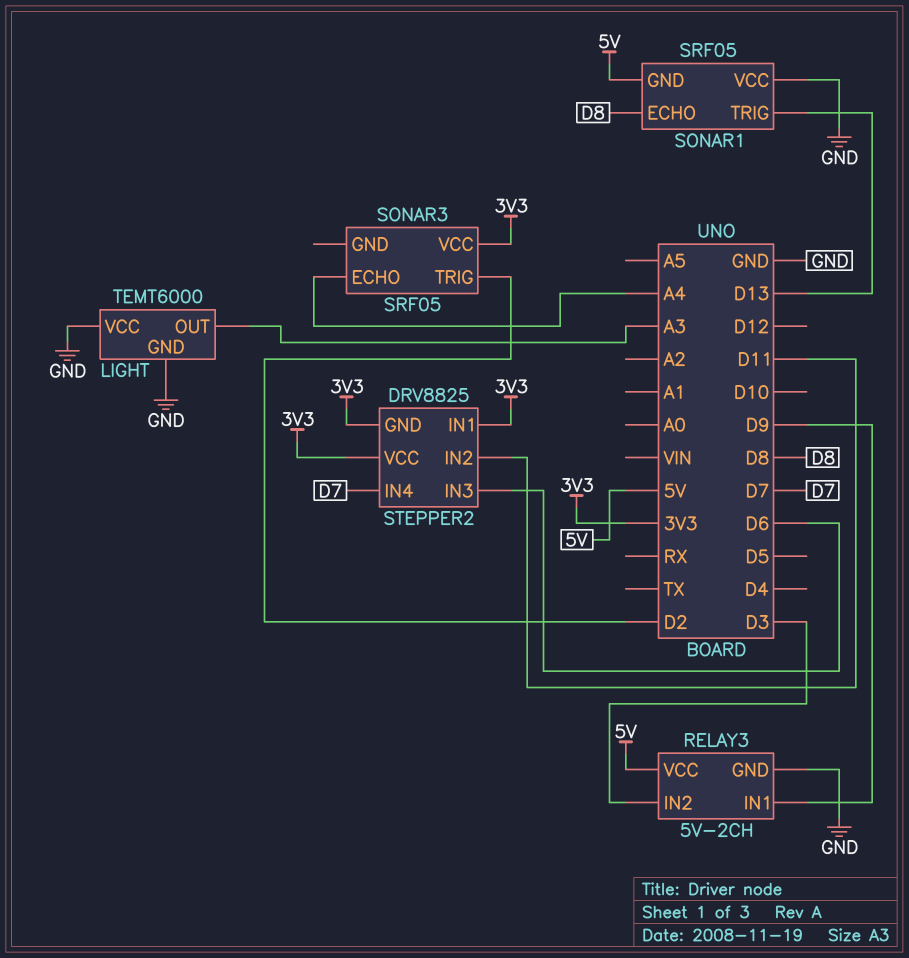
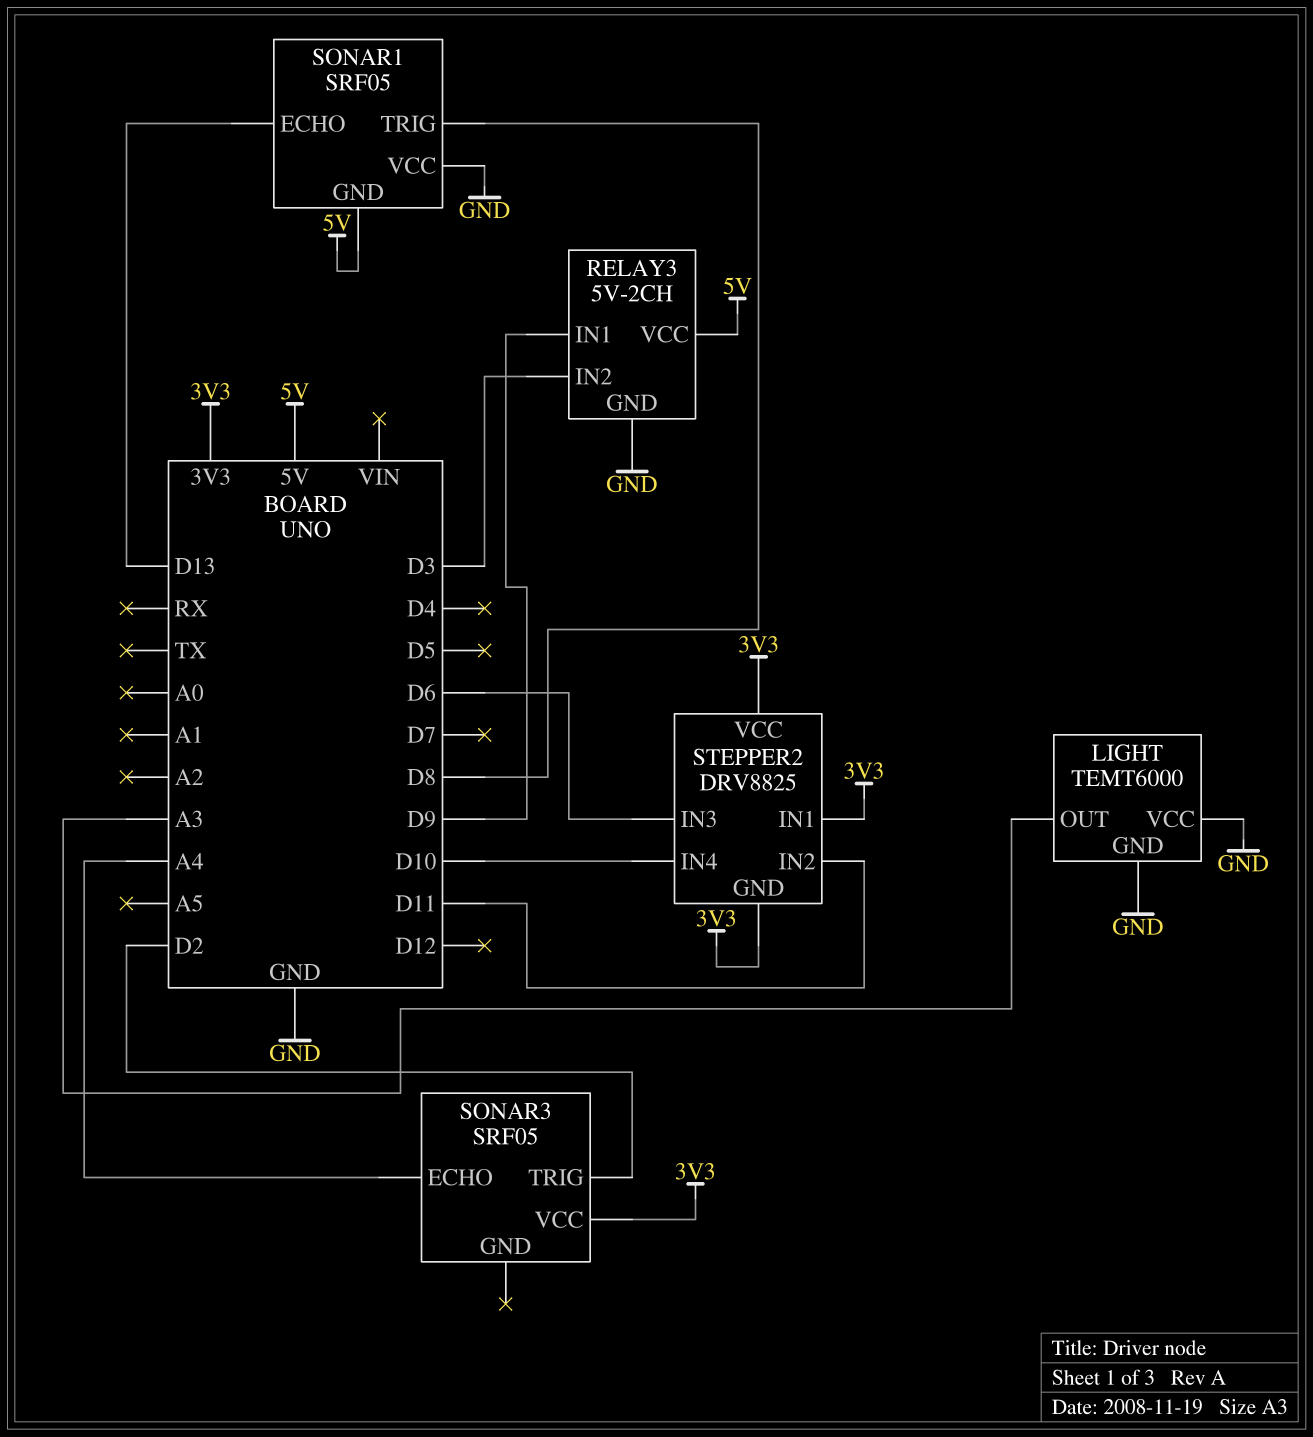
SONAR1 pin ECHO: D8 -> D13
SONAR1 pin TRIG: D13 -> D8
STEPPER2 pin IN4: D7 -> D10

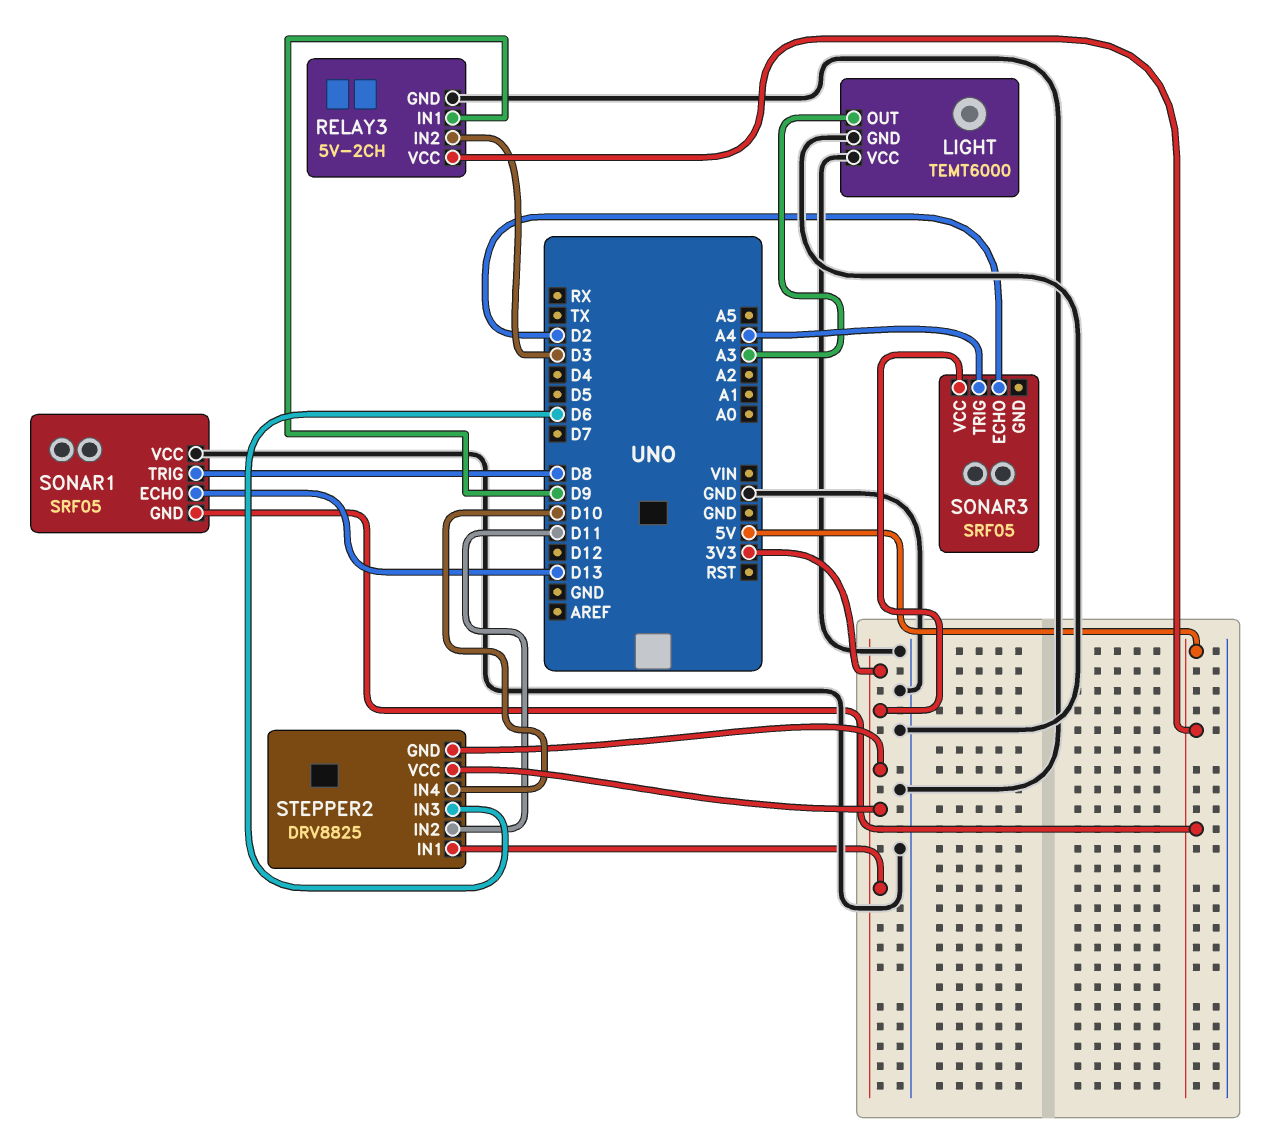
SONAR3 pin ECHO: A4 -> D2
SONAR3 pin TRIG: D2 -> A4

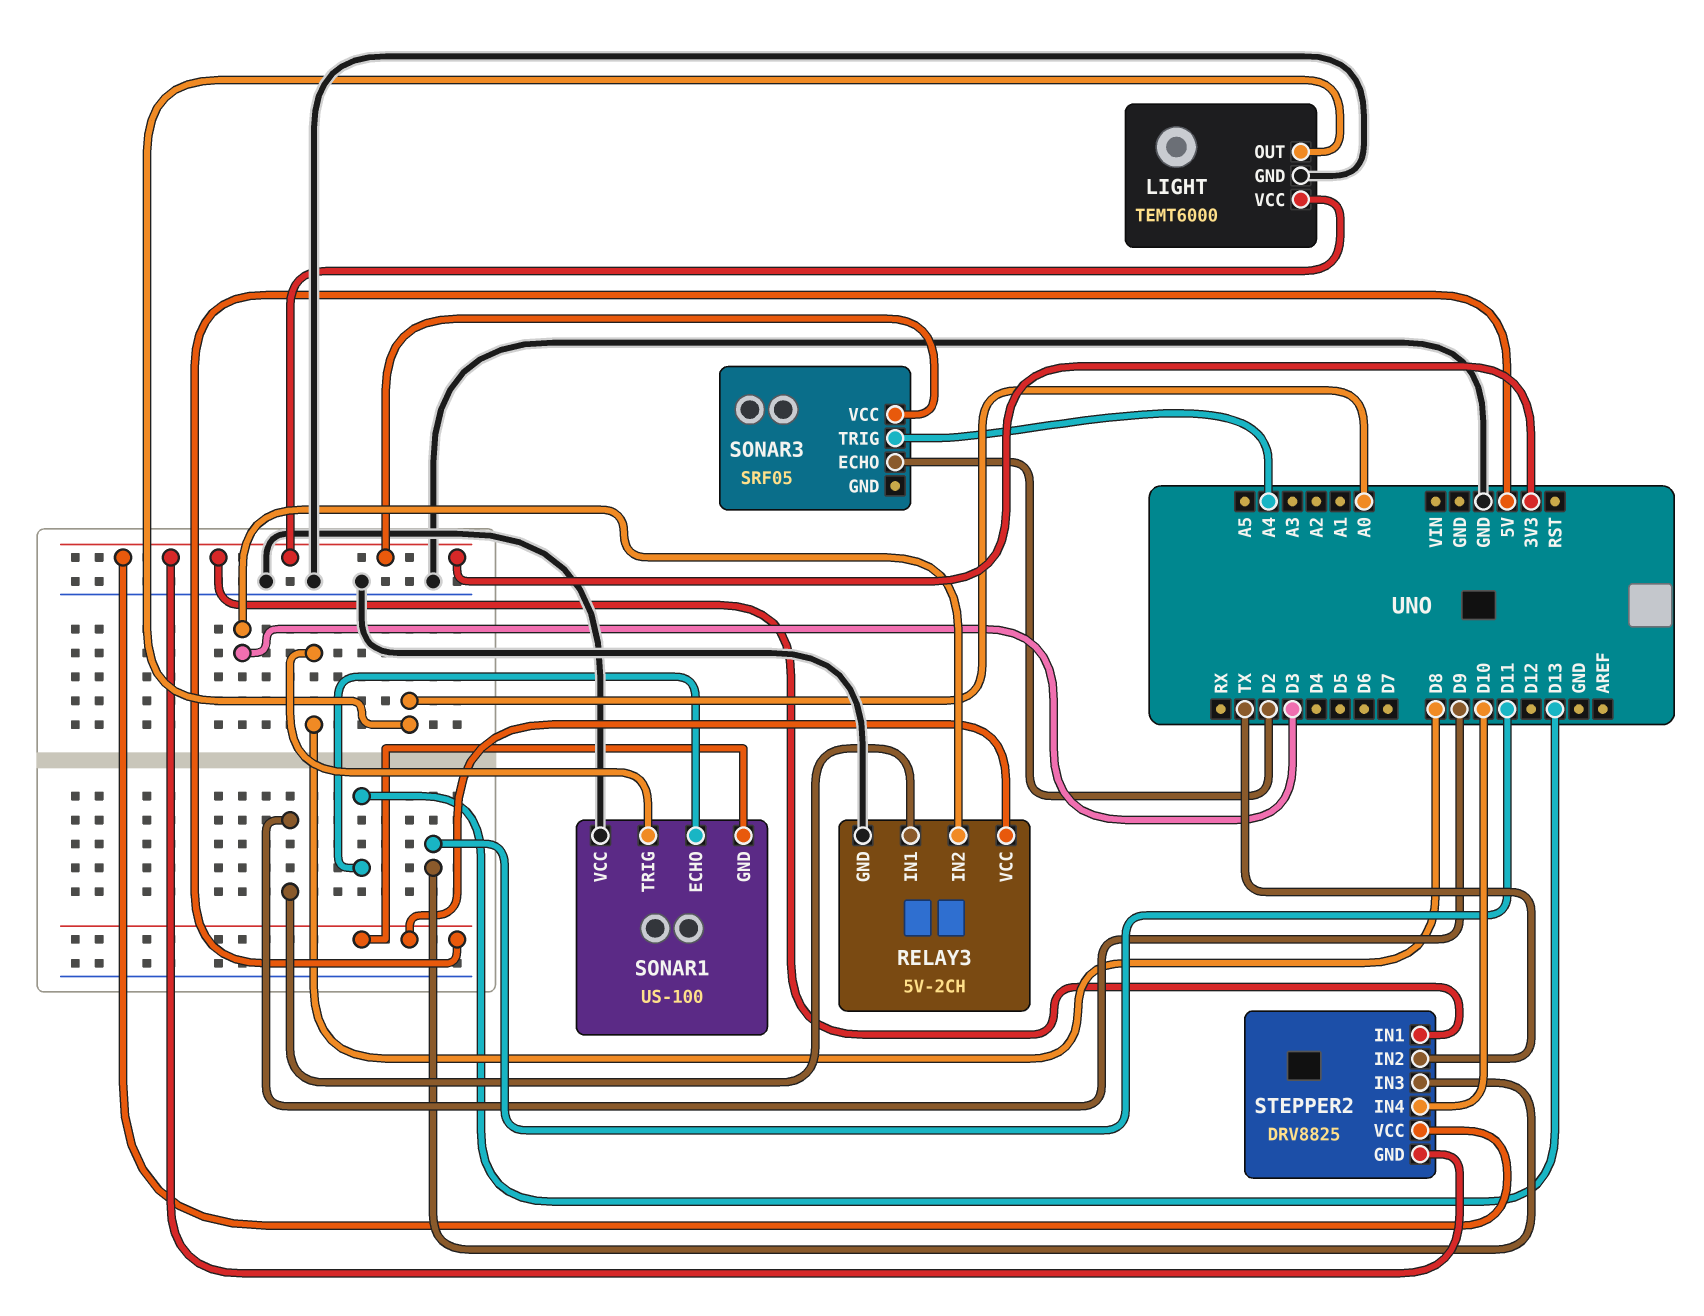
LIGHT pin OUT: A3 -> A0
LIGHT pin VCC: GND -> 3V3
SONAR1: SRF05 -> US-100
STEPPER2 pin IN2: D11 -> TX
STEPPER2 pin IN3: D6 -> D11

